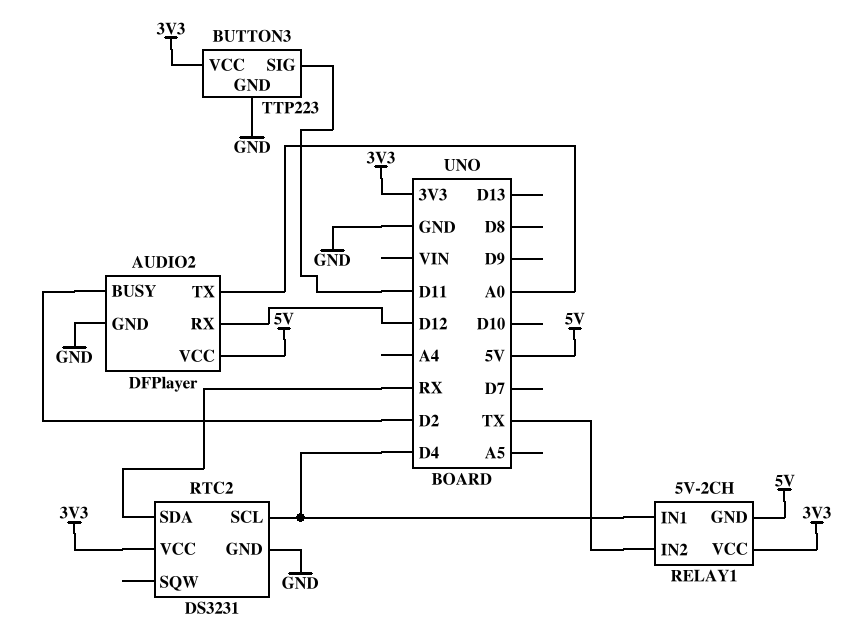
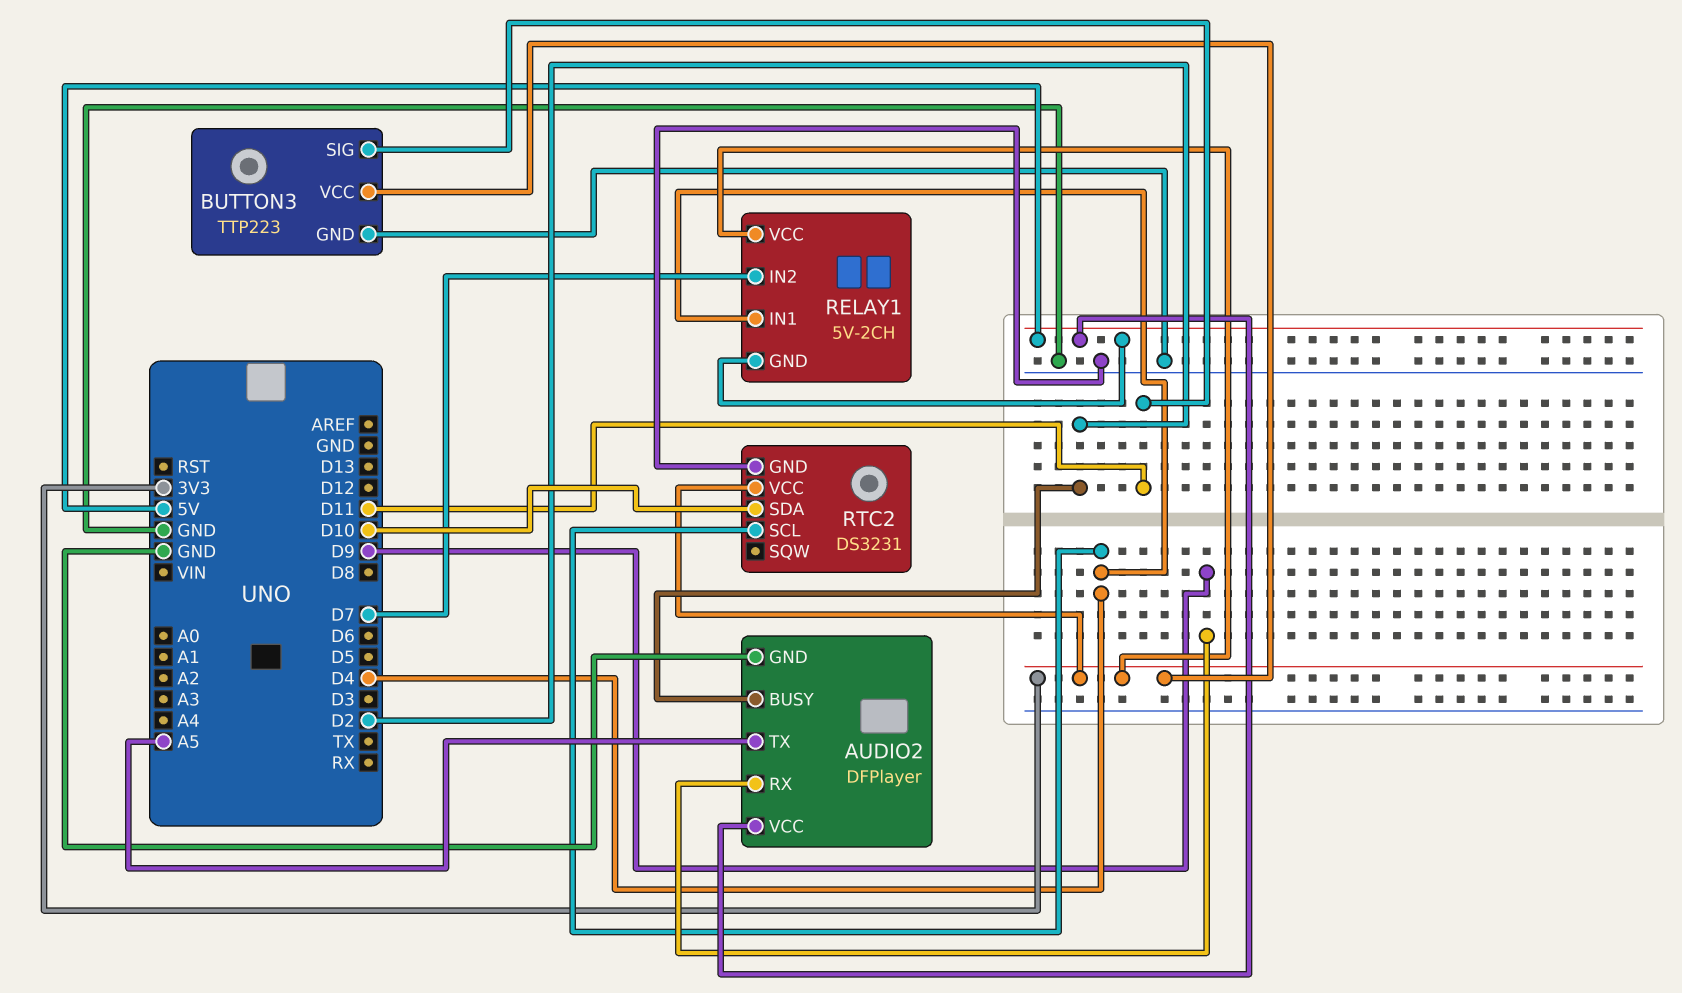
AUDIO2 pin RX: D12 -> D9
AUDIO2 pin TX: A0 -> A5
RELAY1 pin IN2: TX -> D7
RTC2 pin SDA: RX -> D10

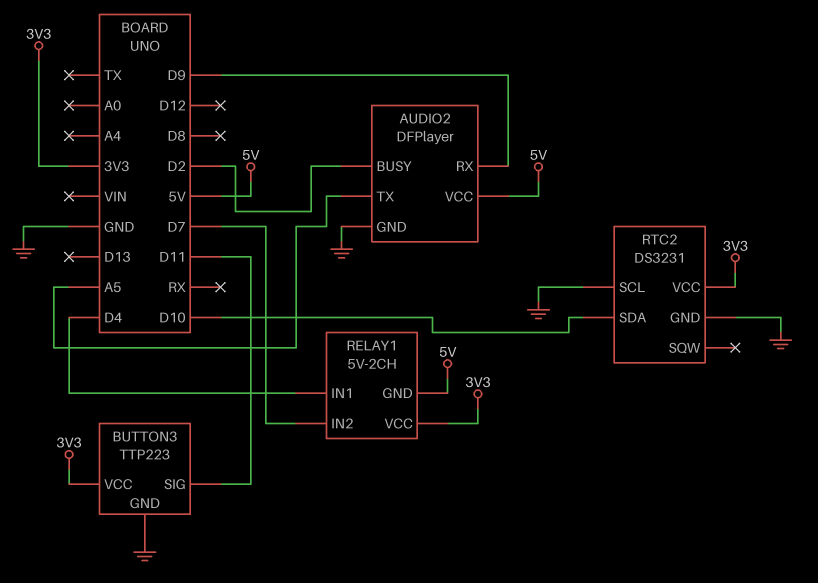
RTC2 pin SCL: D4 -> GND

